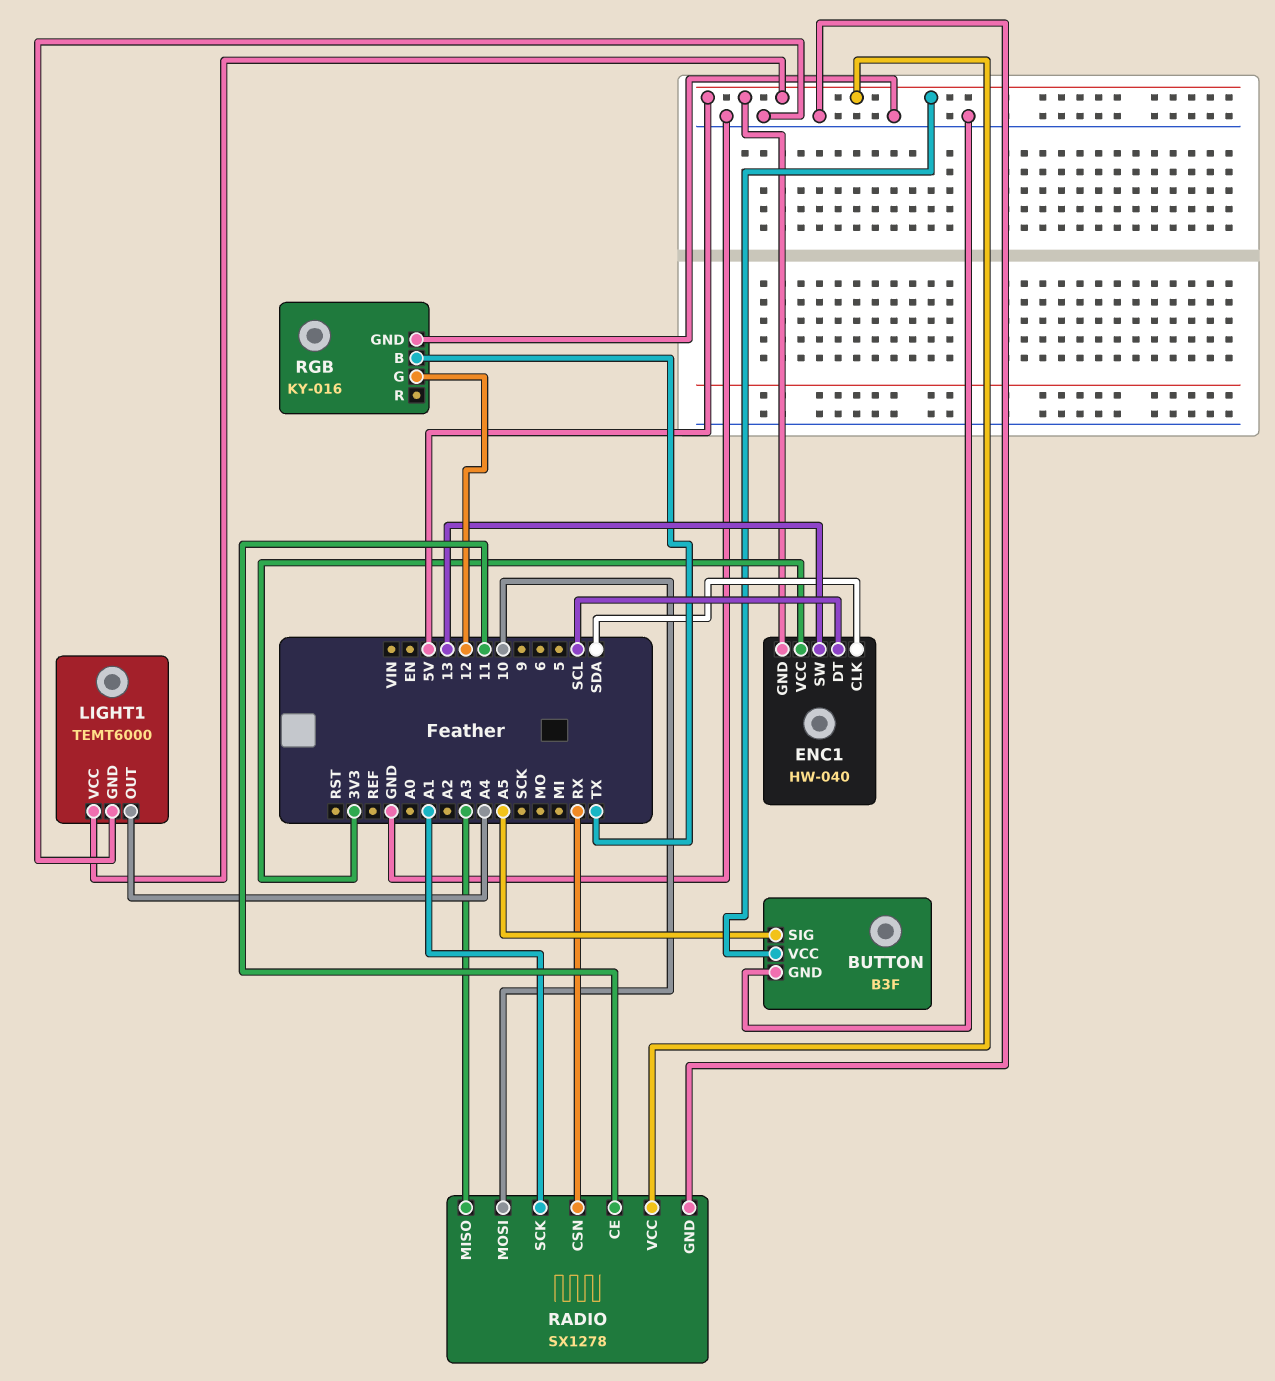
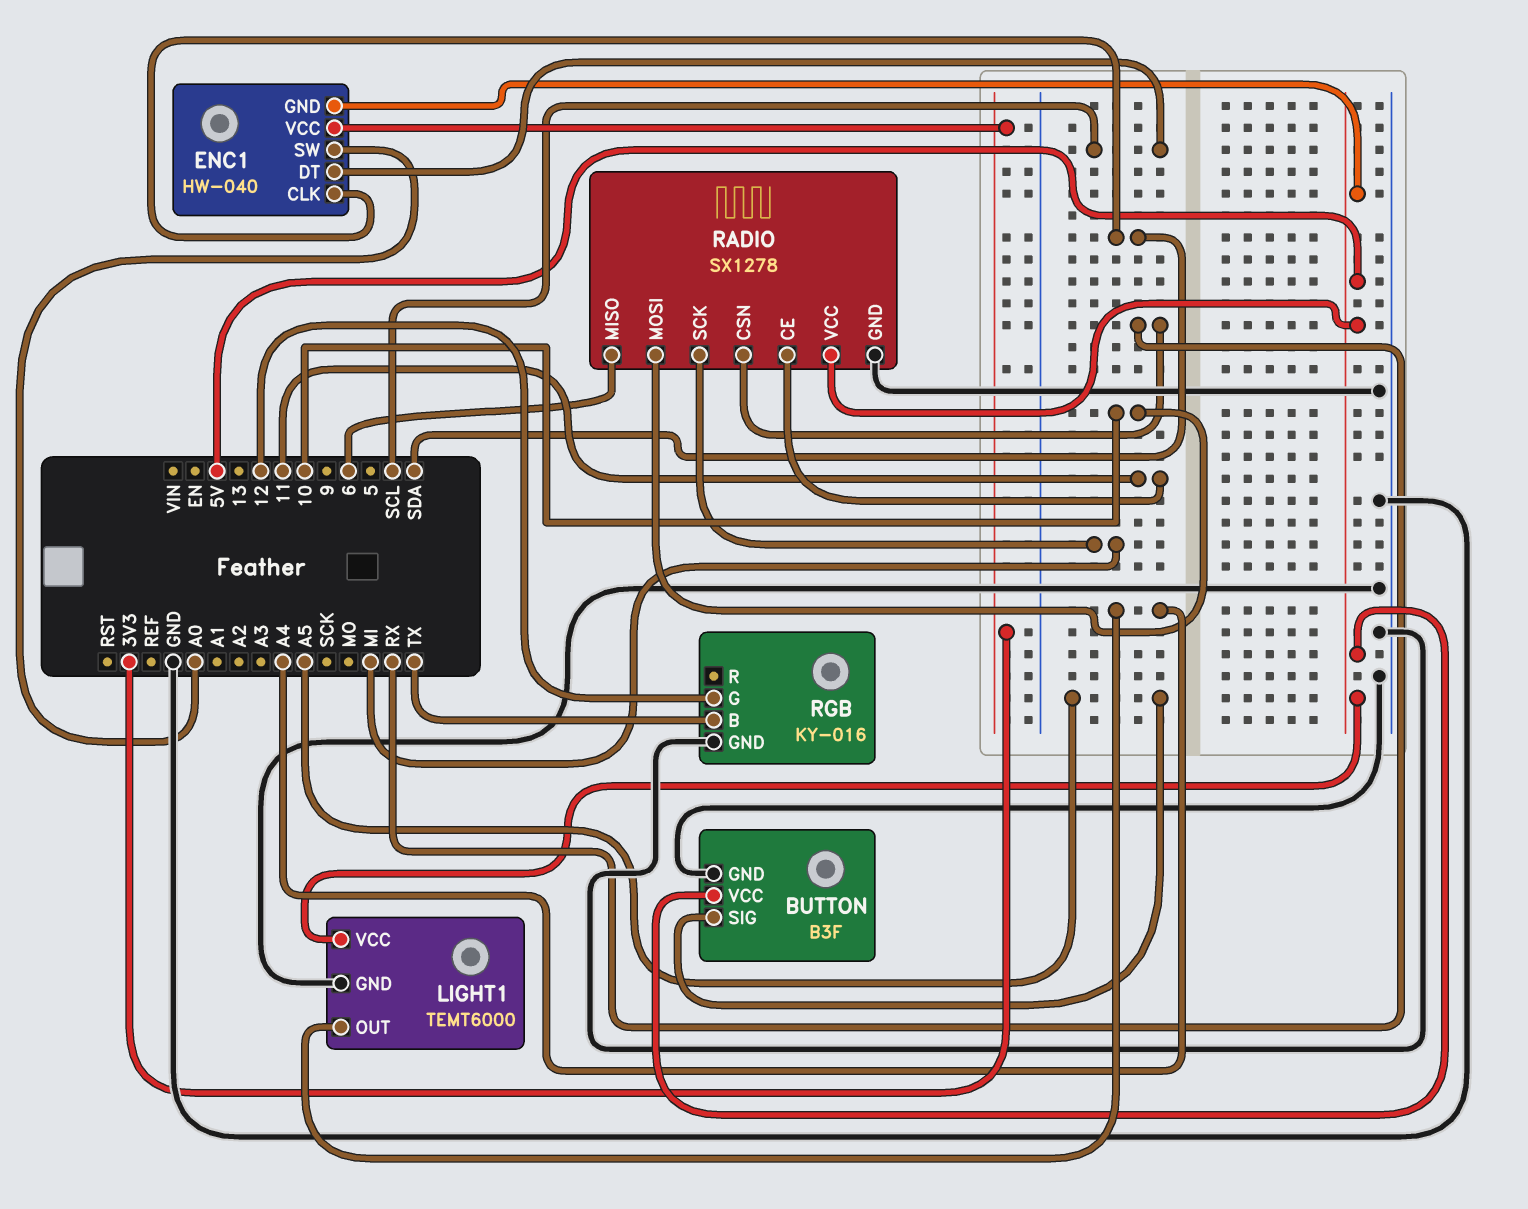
ENC1 pin SW: 13 -> A0
RADIO pin MISO: A3 -> 6
RADIO pin SCK: A1 -> MI

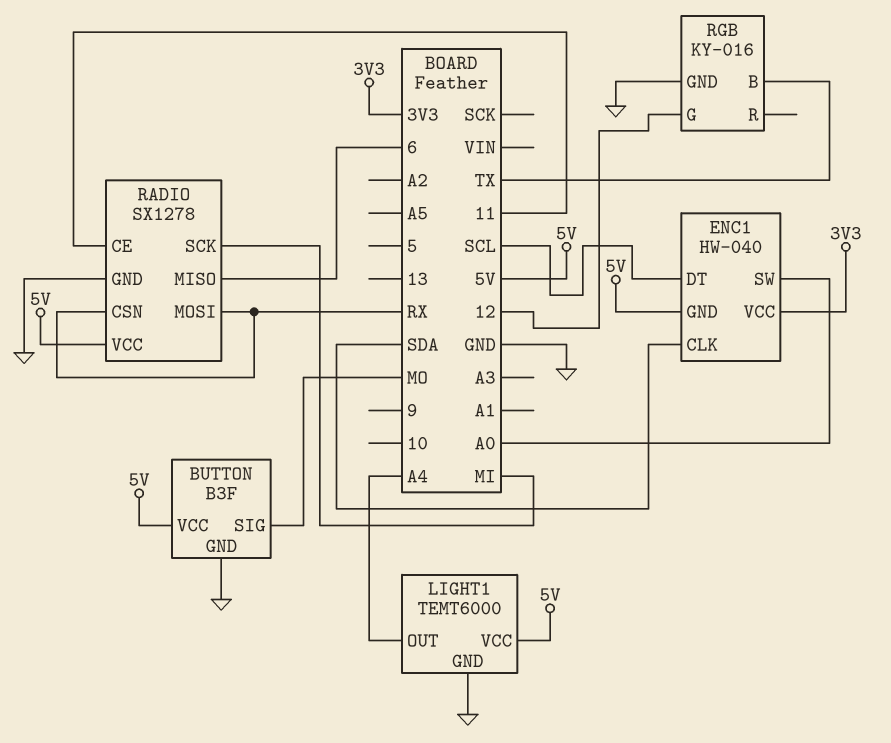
BUTTON pin SIG: A5 -> MO
RADIO pin MOSI: 10 -> RX

